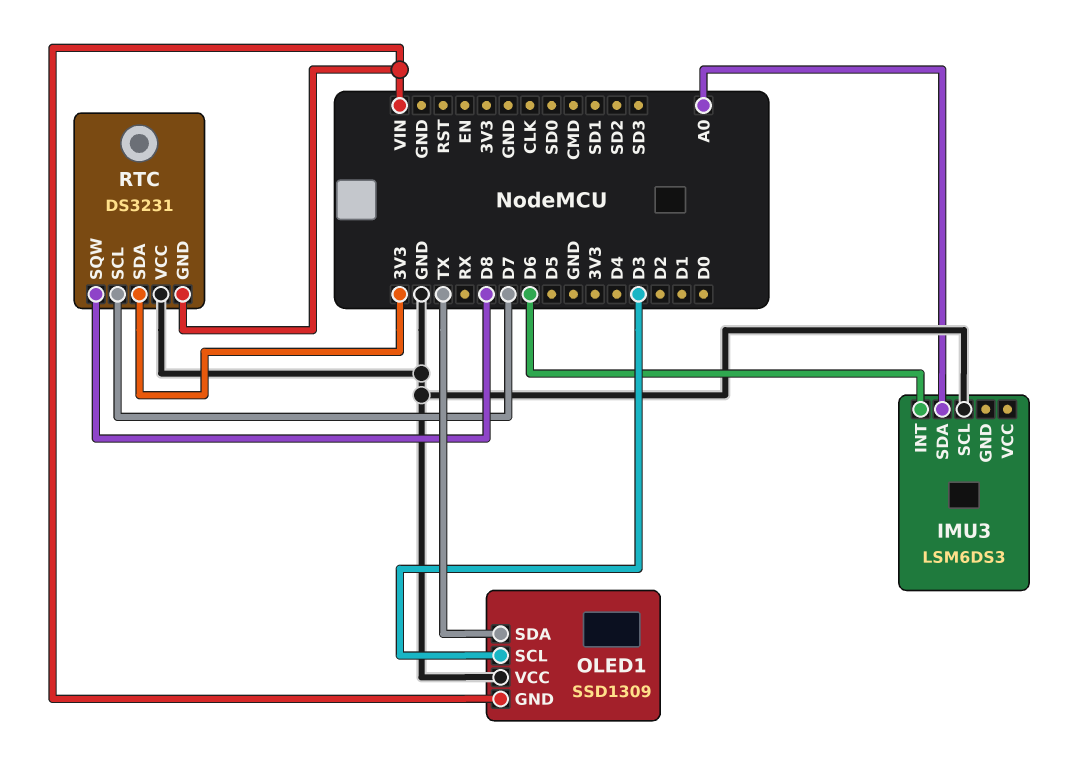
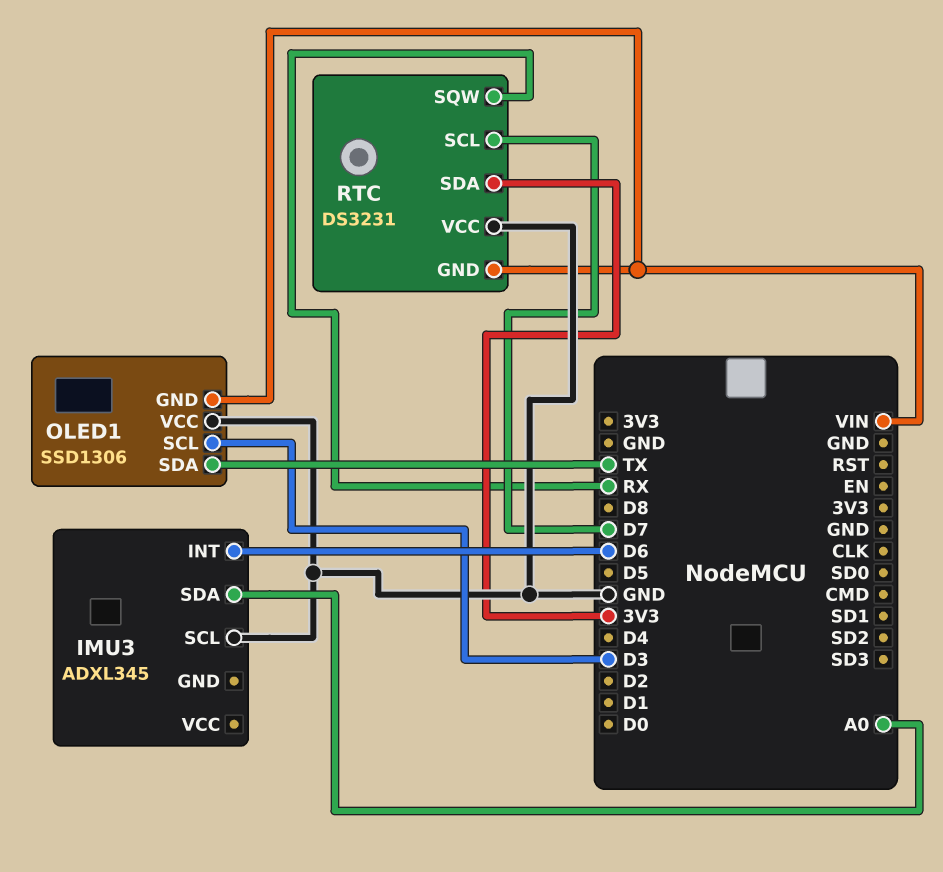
IMU3: LSM6DS3 -> ADXL345
OLED1: SSD1309 -> SSD1306
RTC pin SQW: D8 -> RX

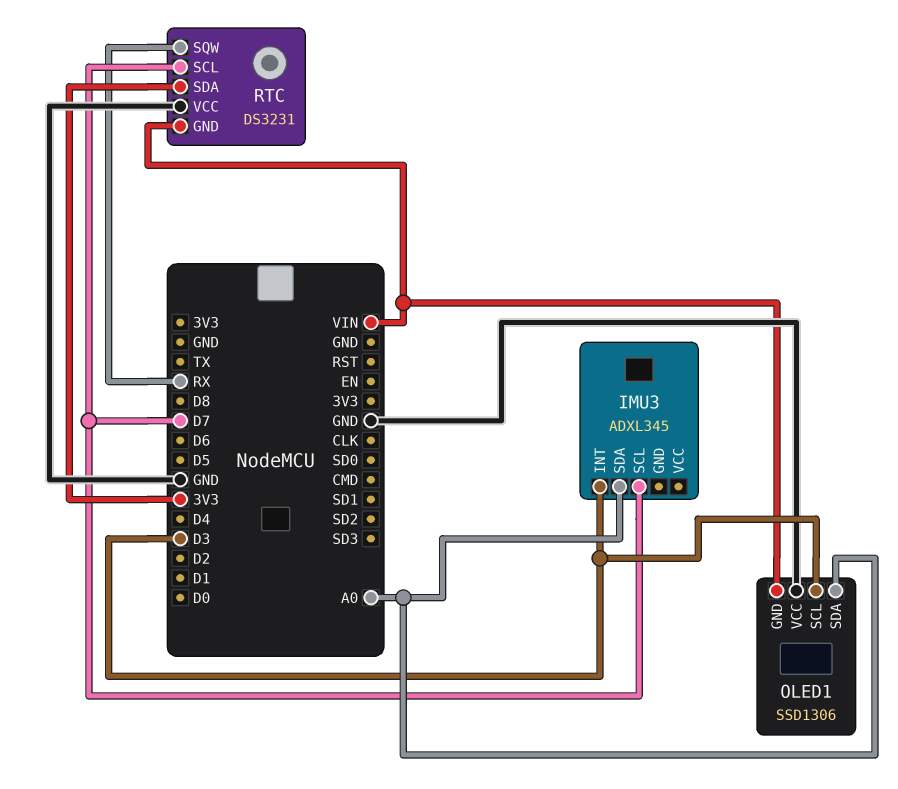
IMU3 pin INT: D6 -> D3
IMU3 pin SCL: GND -> D7
OLED1 pin SDA: TX -> A0

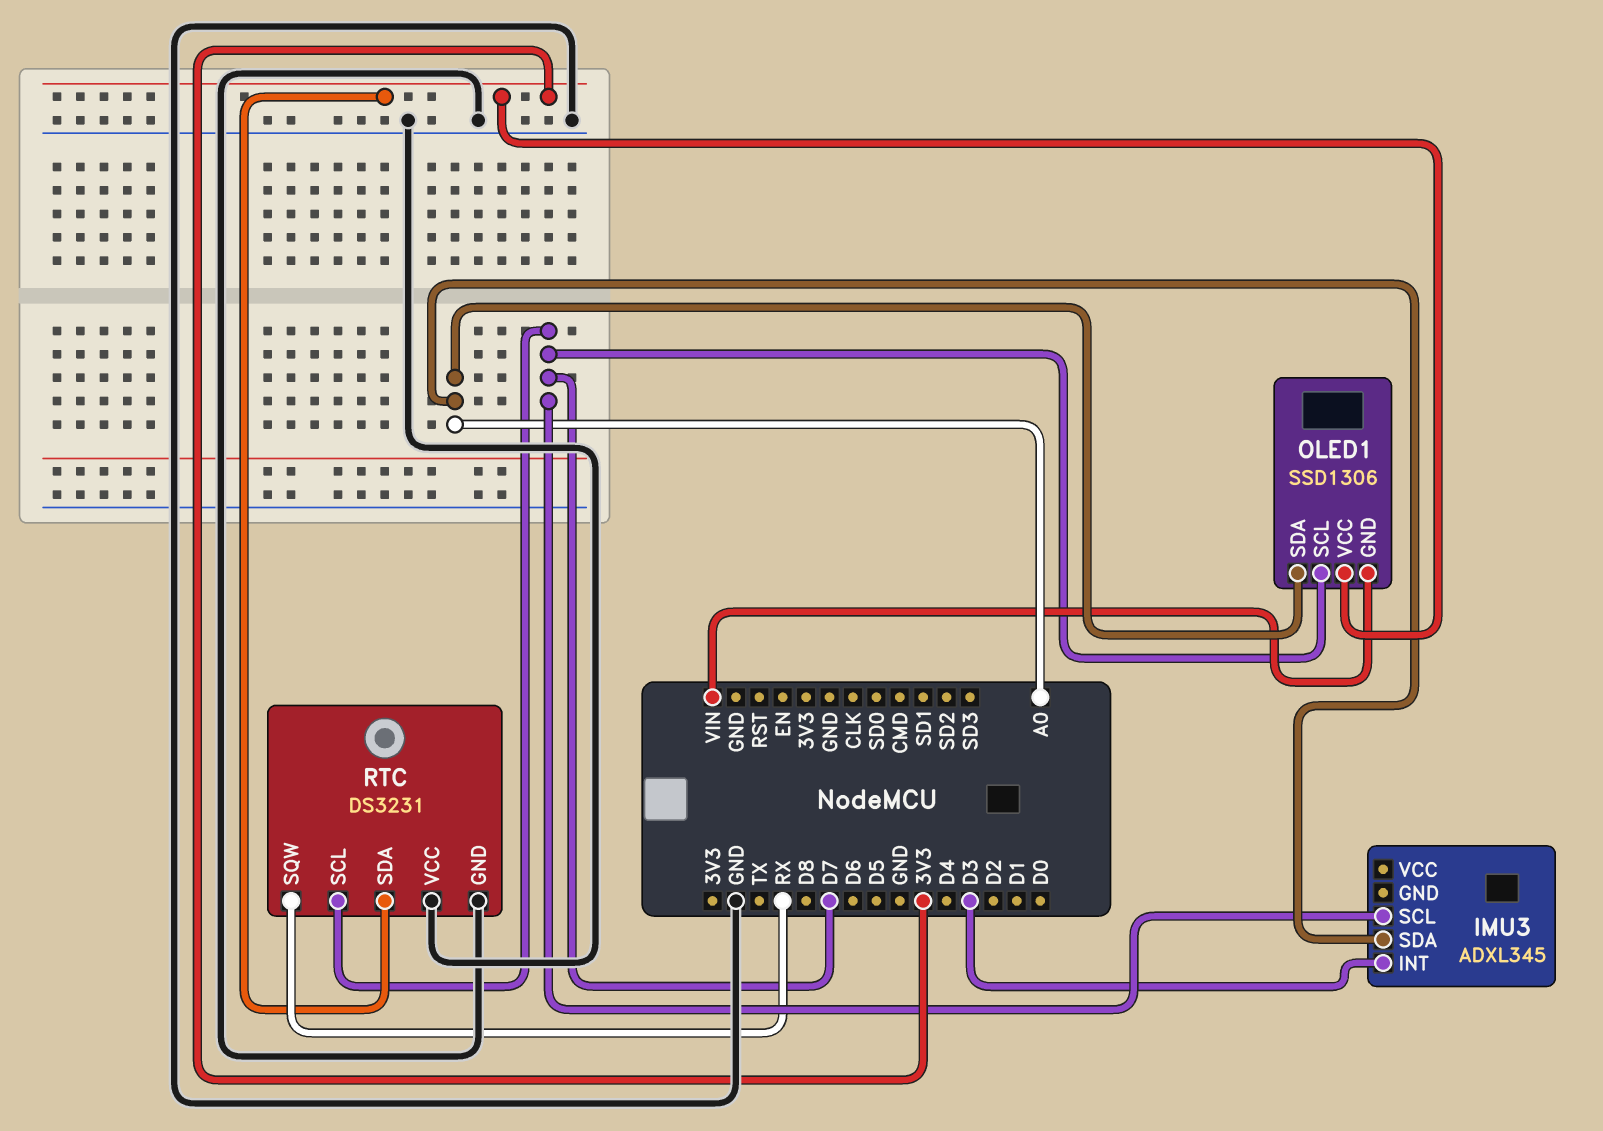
OLED1 pin SCL: D3 -> D7
OLED1 pin VCC: GND -> 3V3
RTC pin GND: VIN -> GND

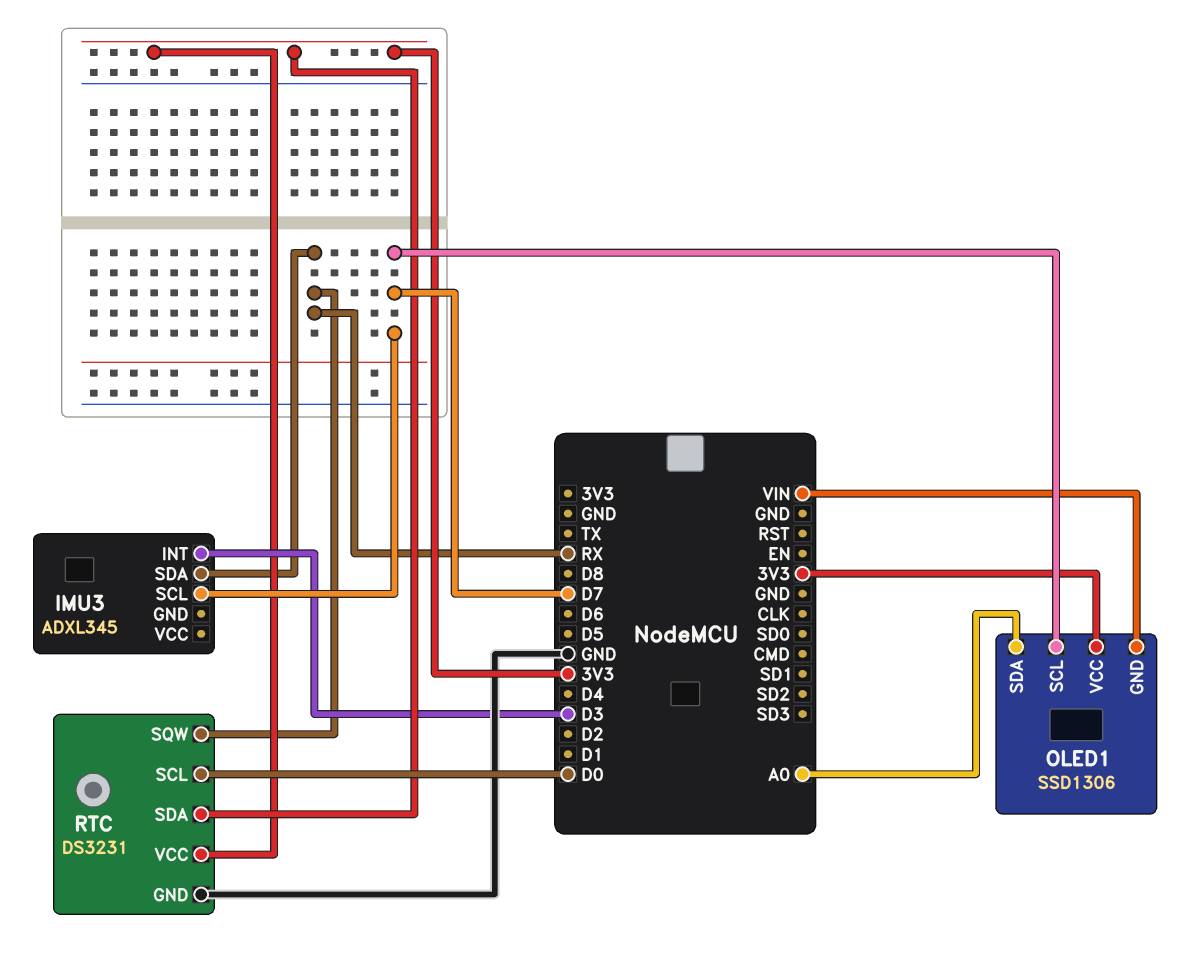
IMU3 pin SDA: A0 -> RX
RTC pin SCL: D7 -> D0
RTC pin VCC: GND -> 3V3

